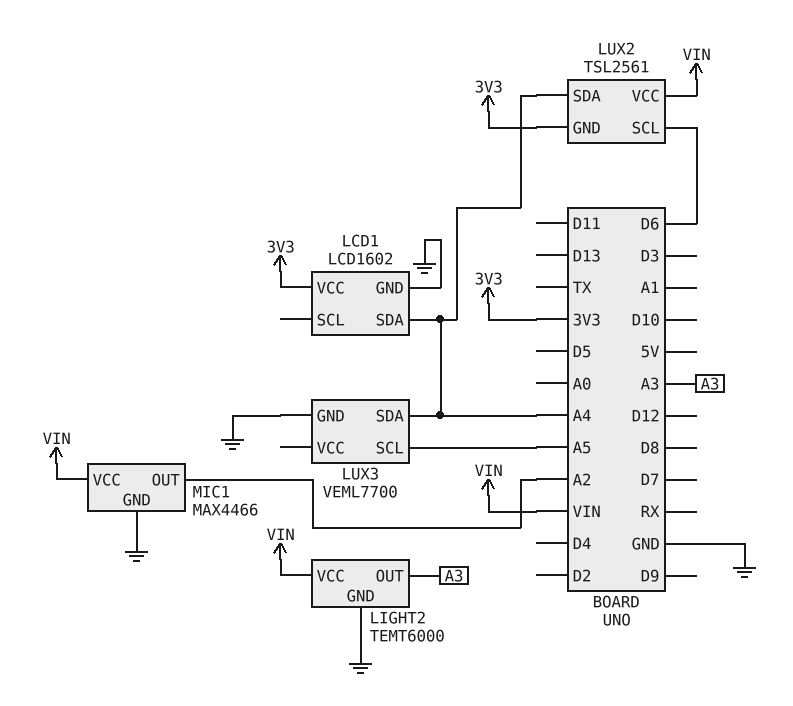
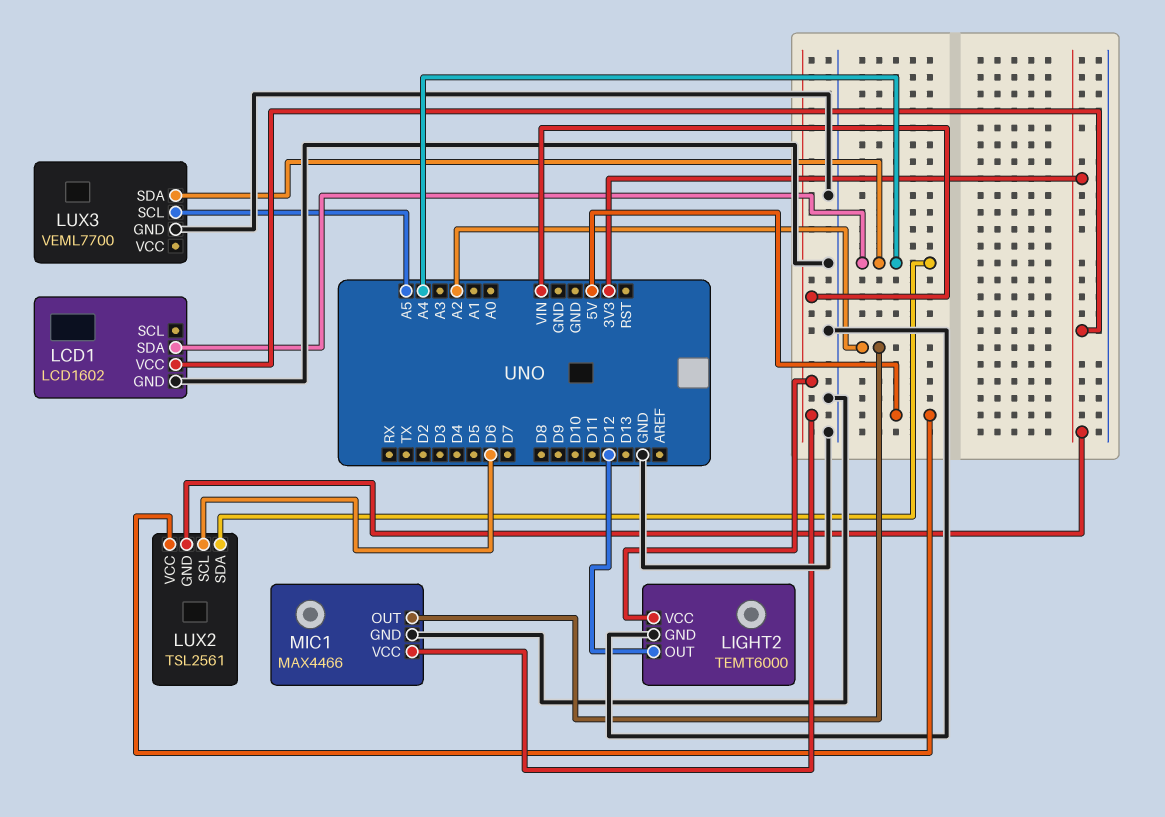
LIGHT2 pin OUT: A3 -> D12
LUX2 pin VCC: VIN -> 5V

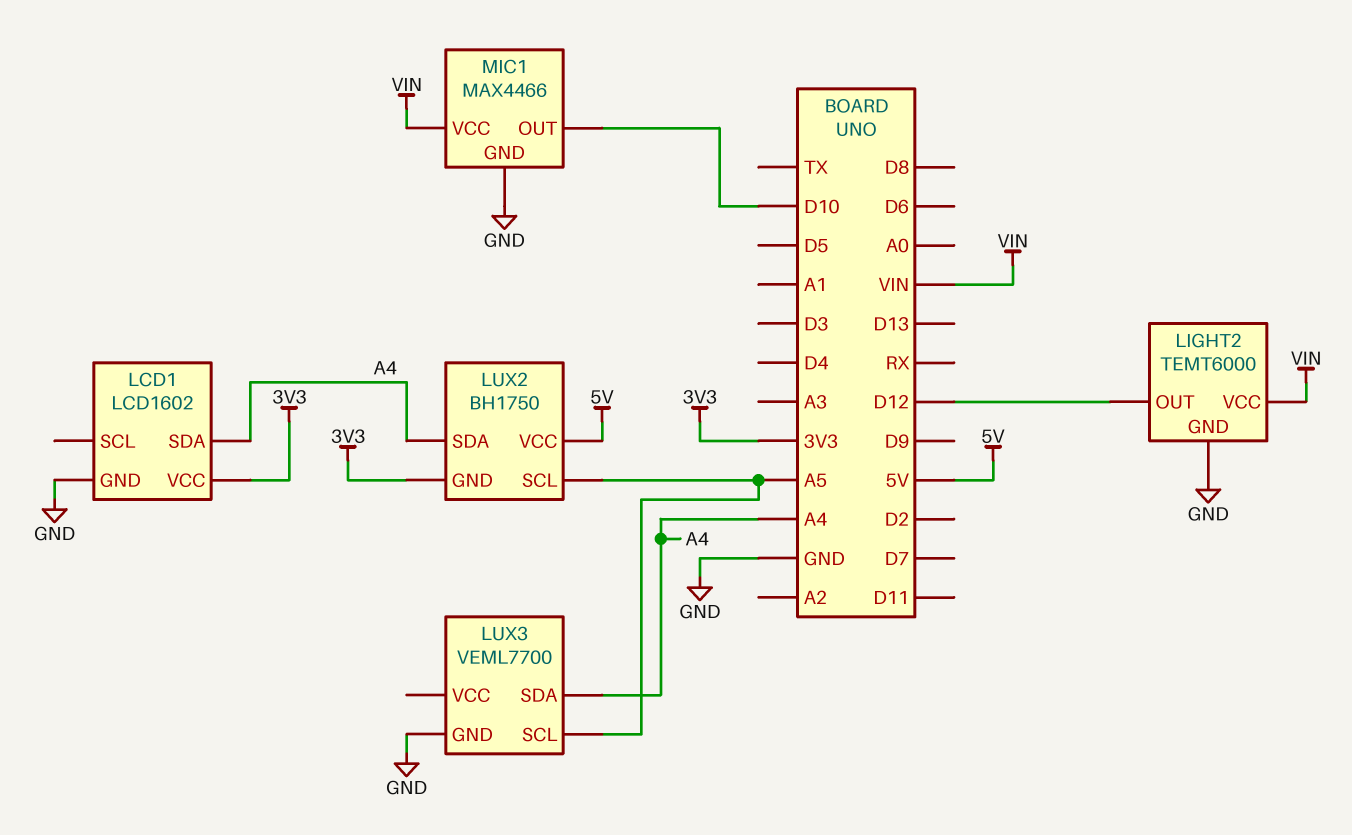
LUX2: TSL2561 -> BH1750
LUX2 pin SCL: D6 -> A5
MIC1 pin OUT: A2 -> D10

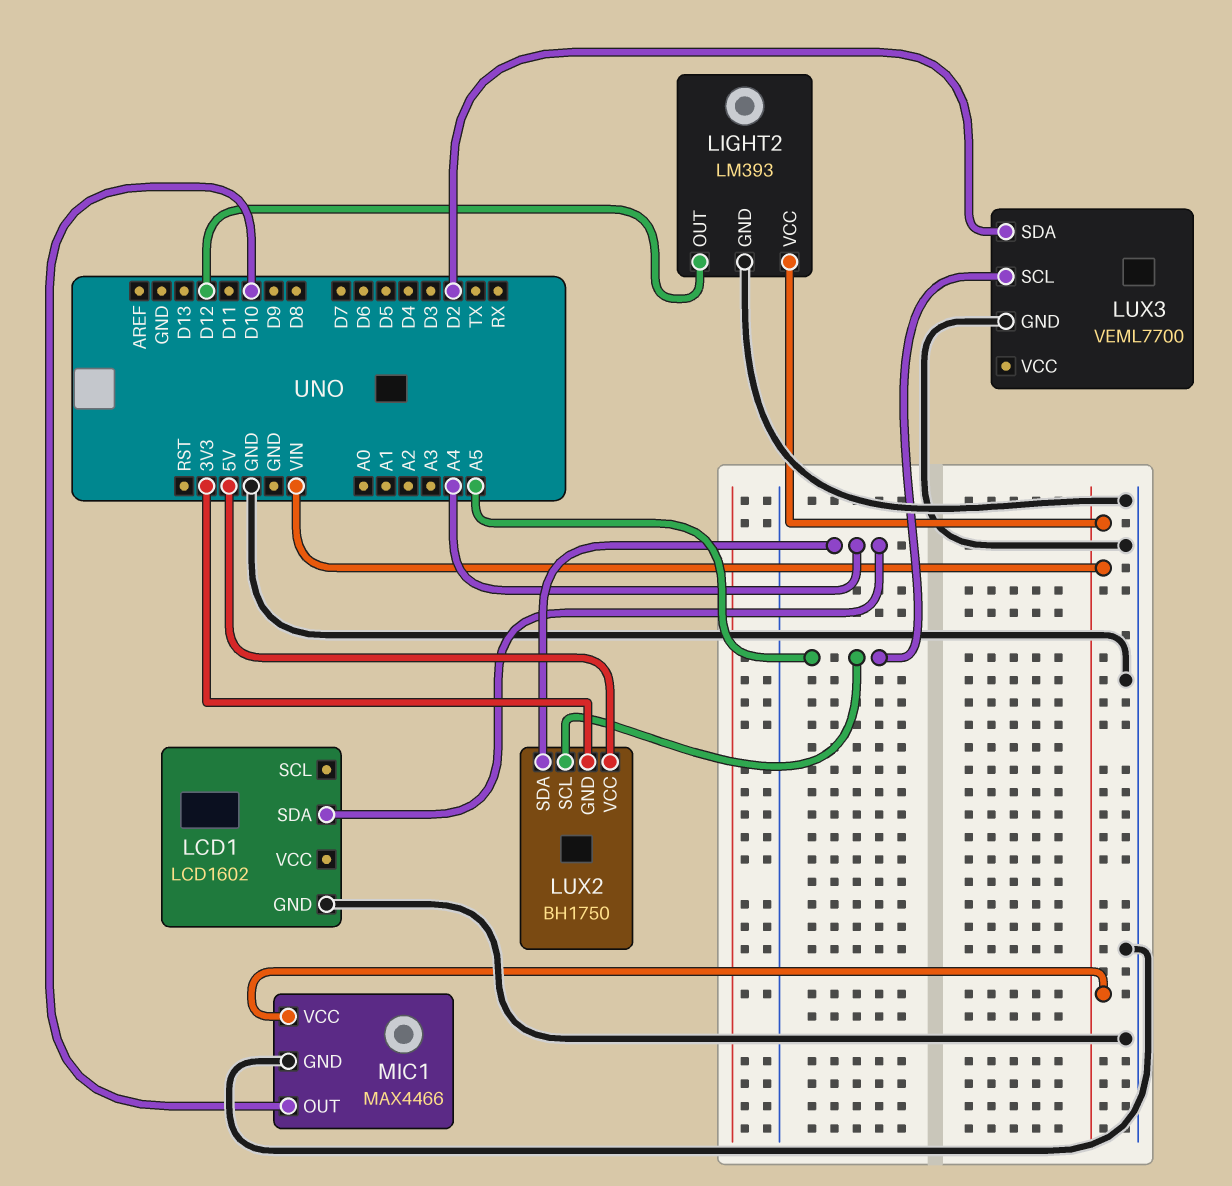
LCD1 pin VCC: 3V3 -> none
LIGHT2: TEMT6000 -> LM393
LUX3 pin SDA: A4 -> D2

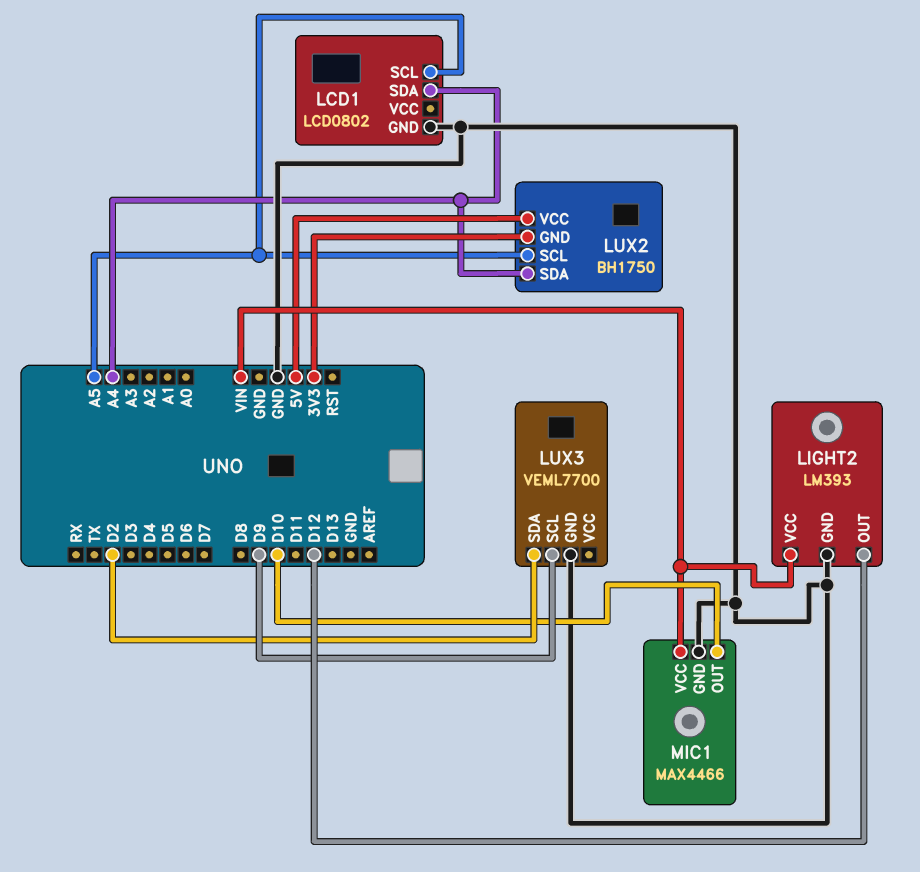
LCD1: LCD1602 -> LCD0802
LCD1 pin SCL: none -> A5
LUX3 pin SCL: A5 -> D9

